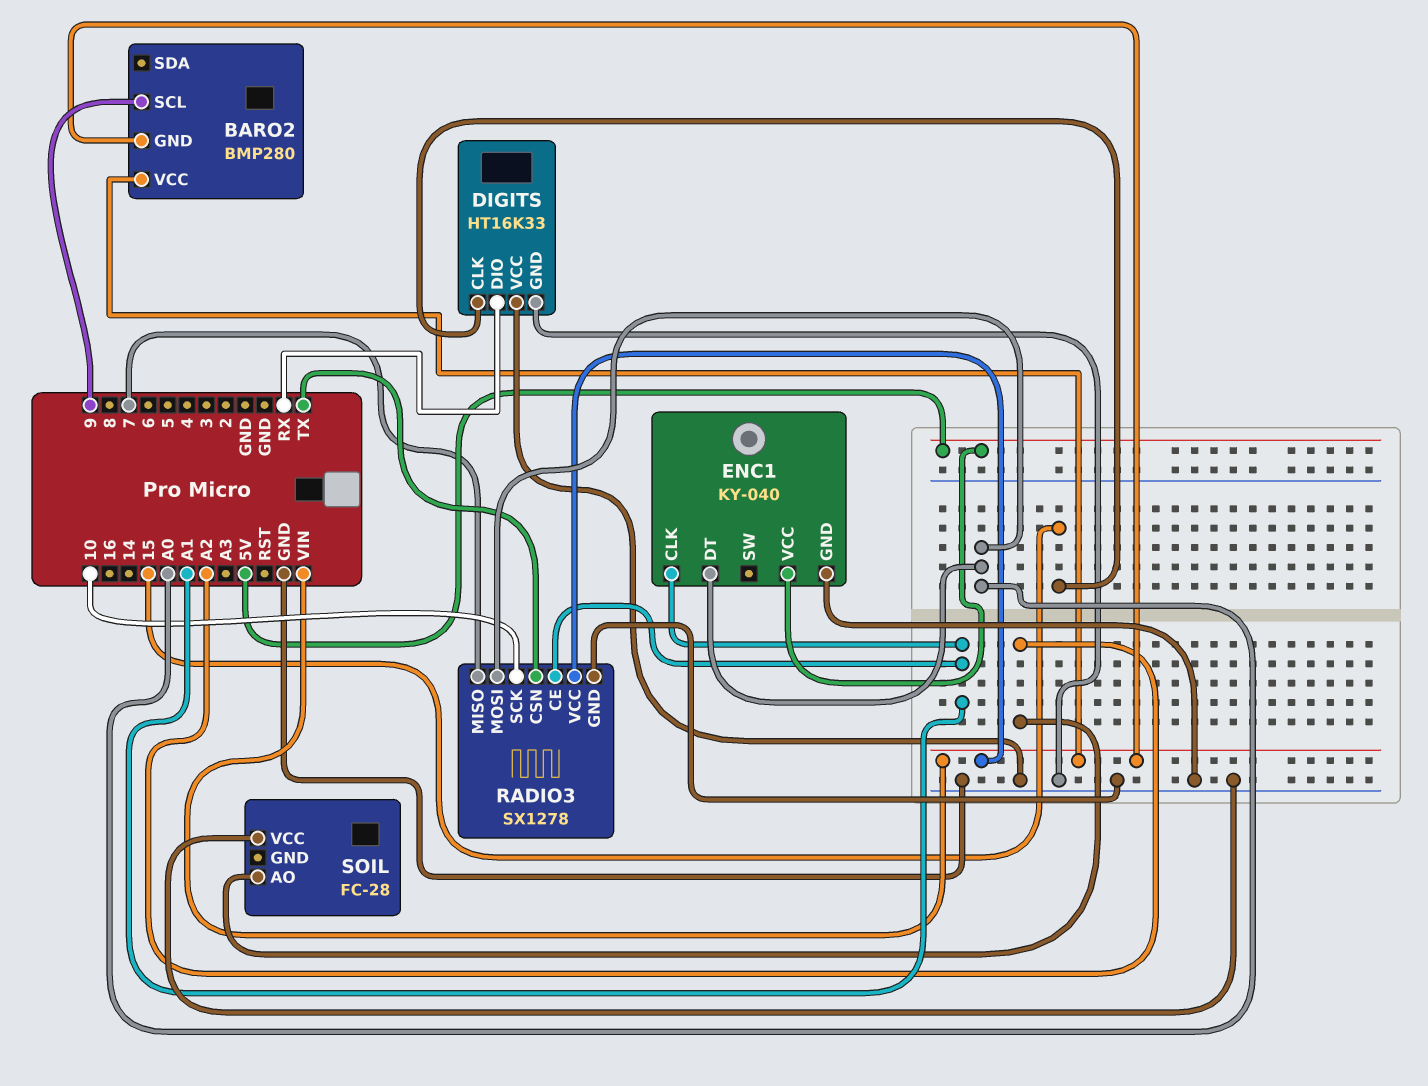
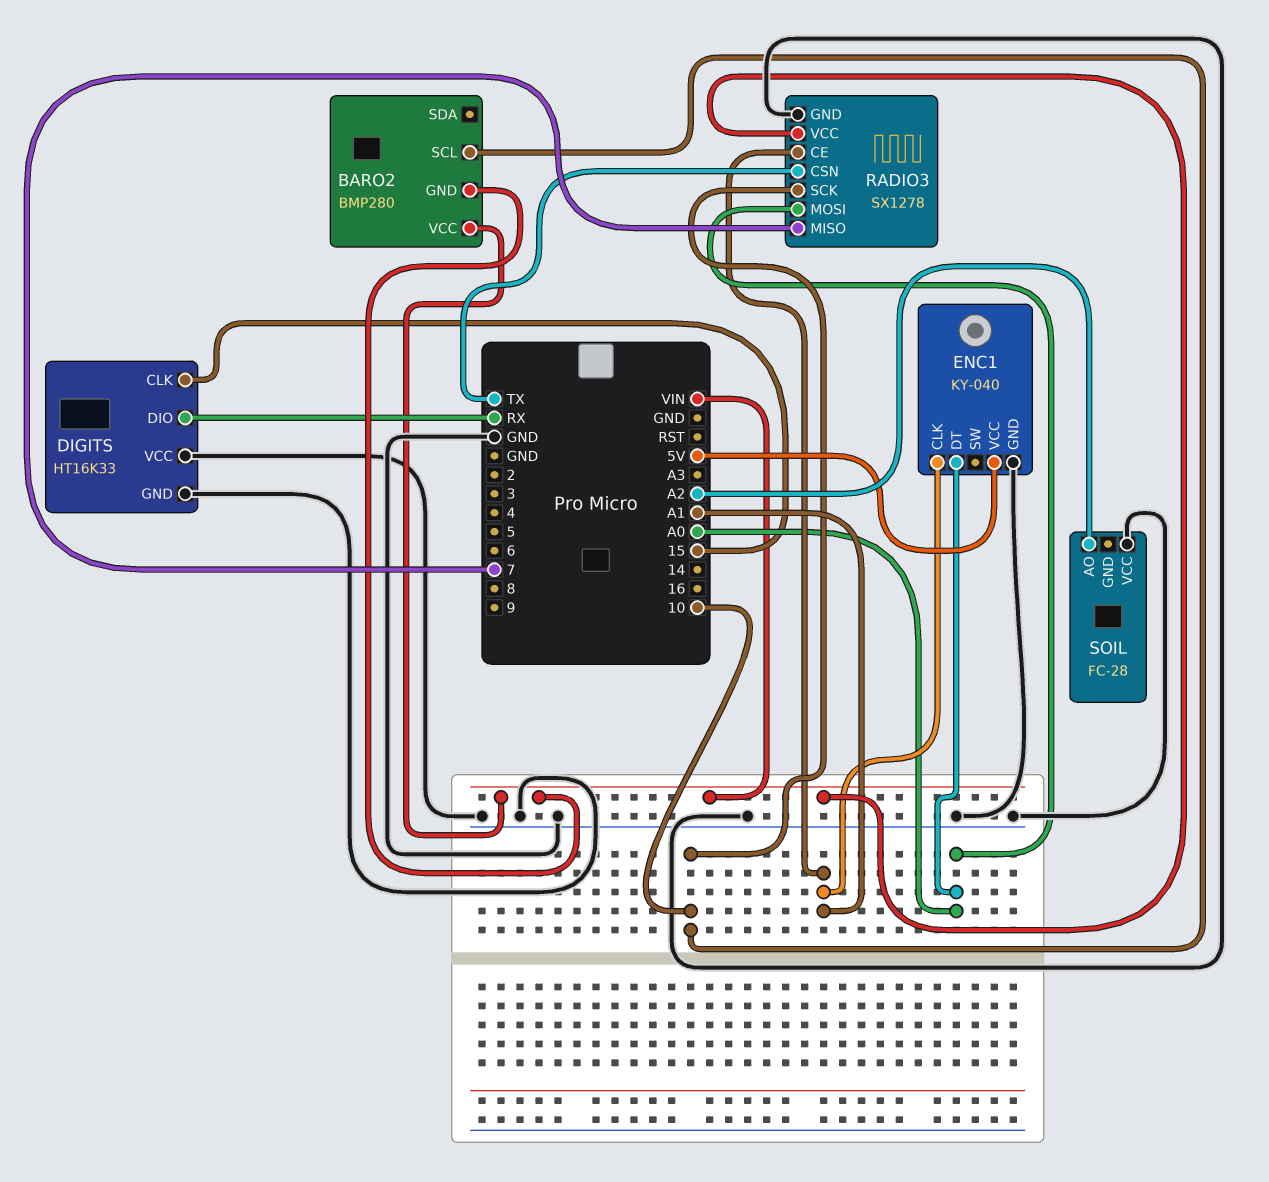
BARO2 pin SCL: 9 -> 10

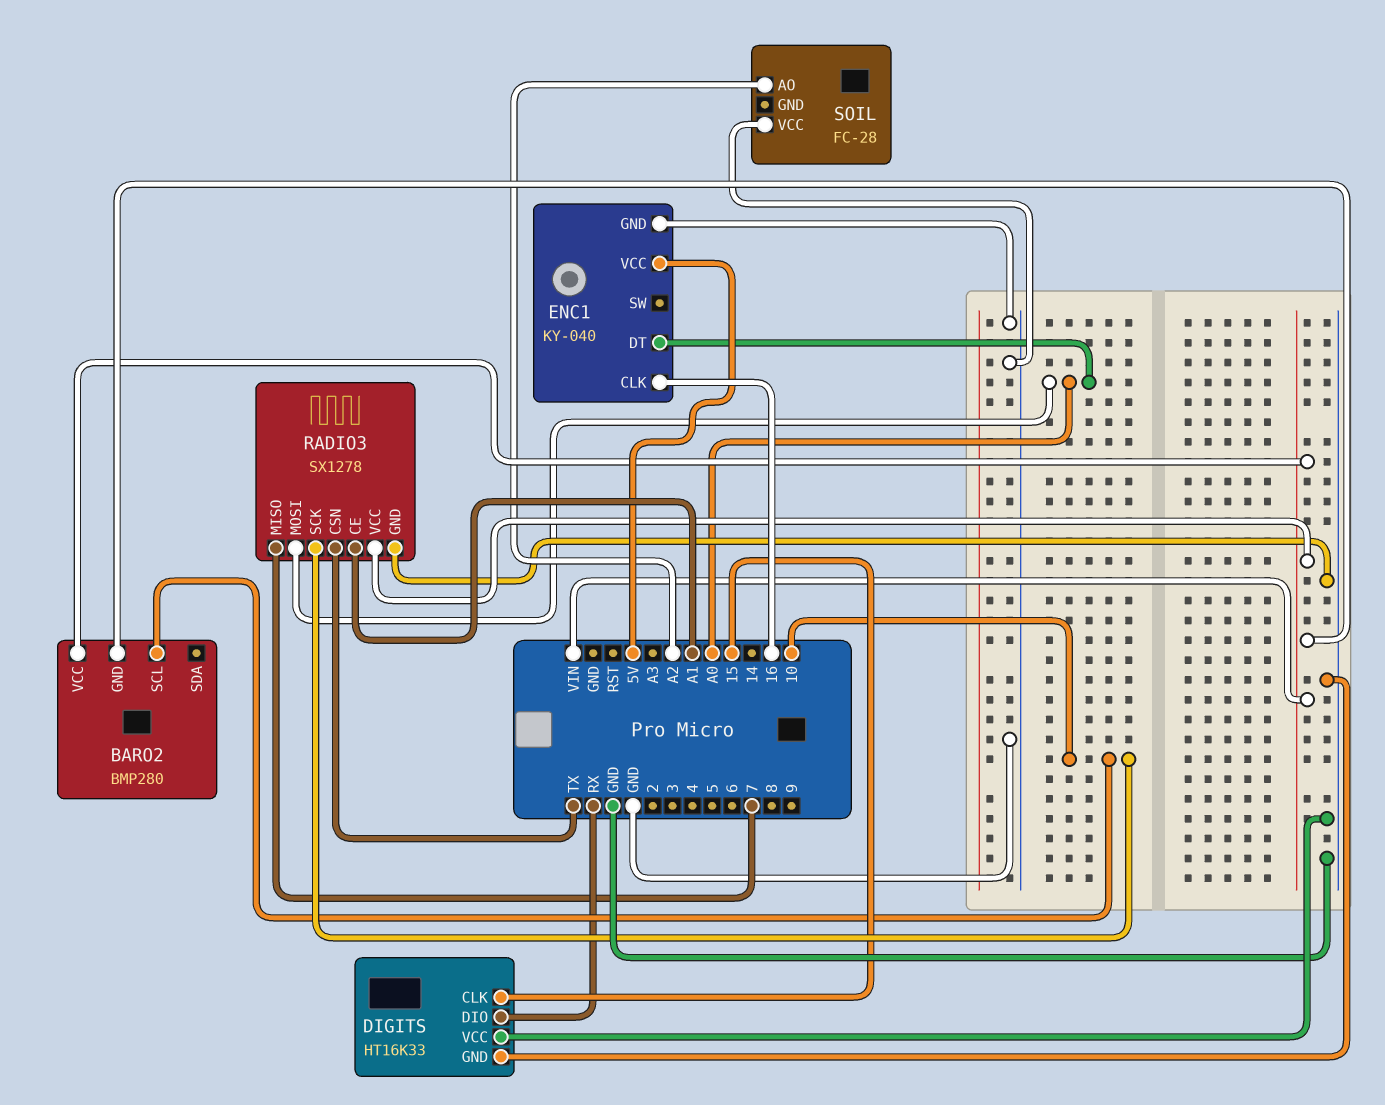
ENC1 pin CLK: A1 -> 16

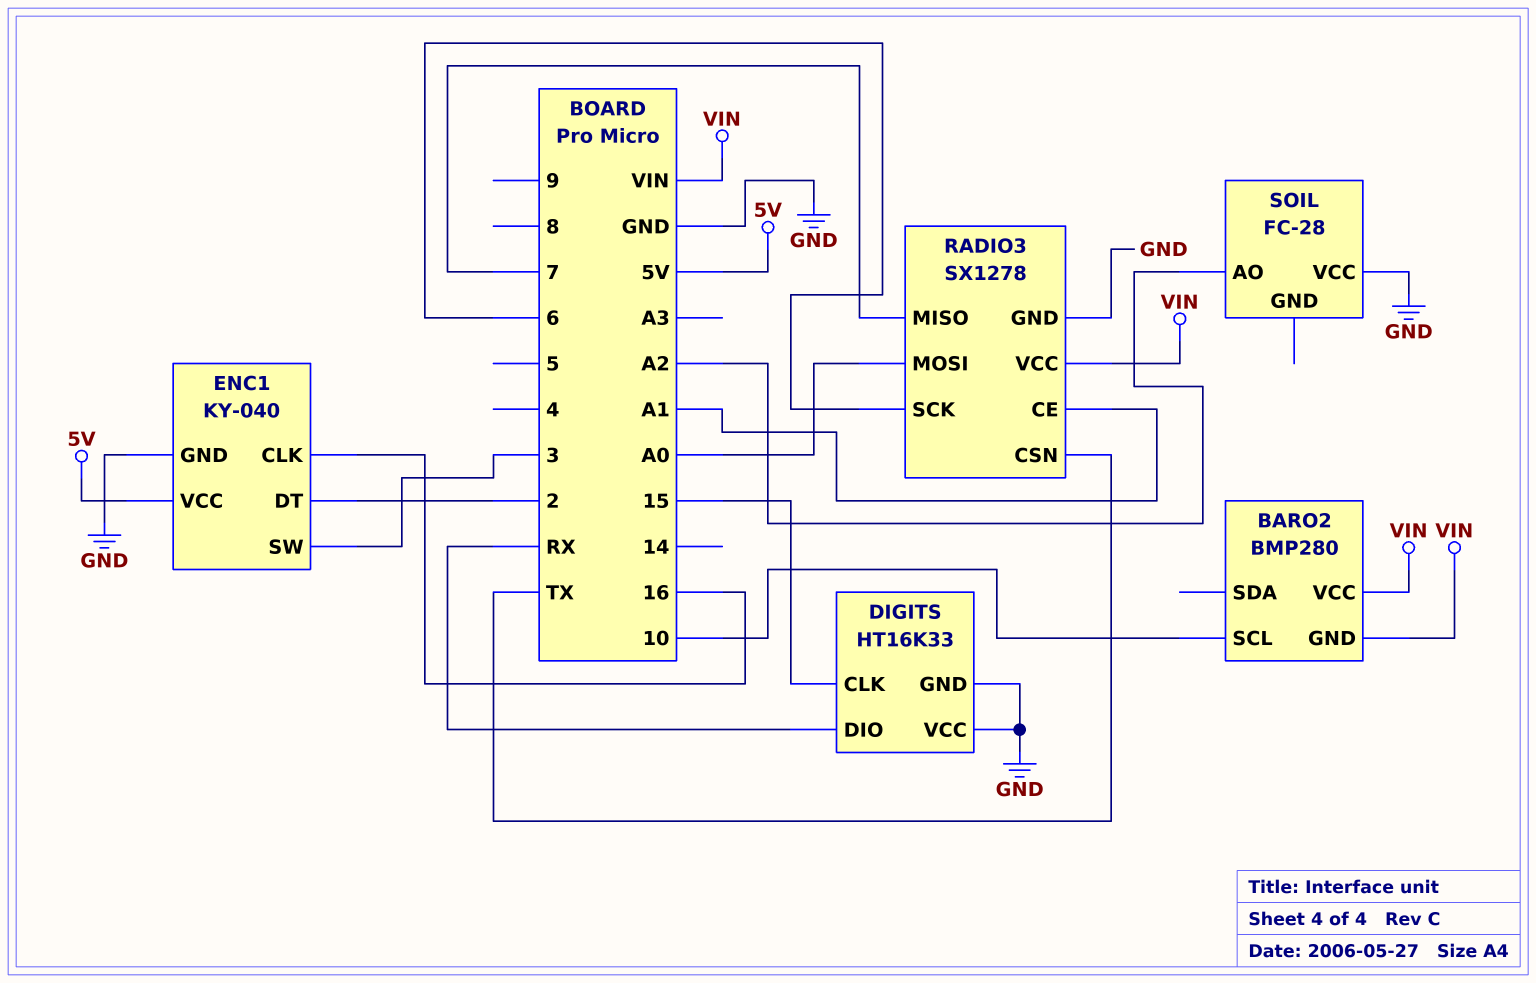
ENC1 pin DT: A0 -> 2
ENC1 pin SW: none -> 3
RADIO3 pin SCK: 10 -> 6

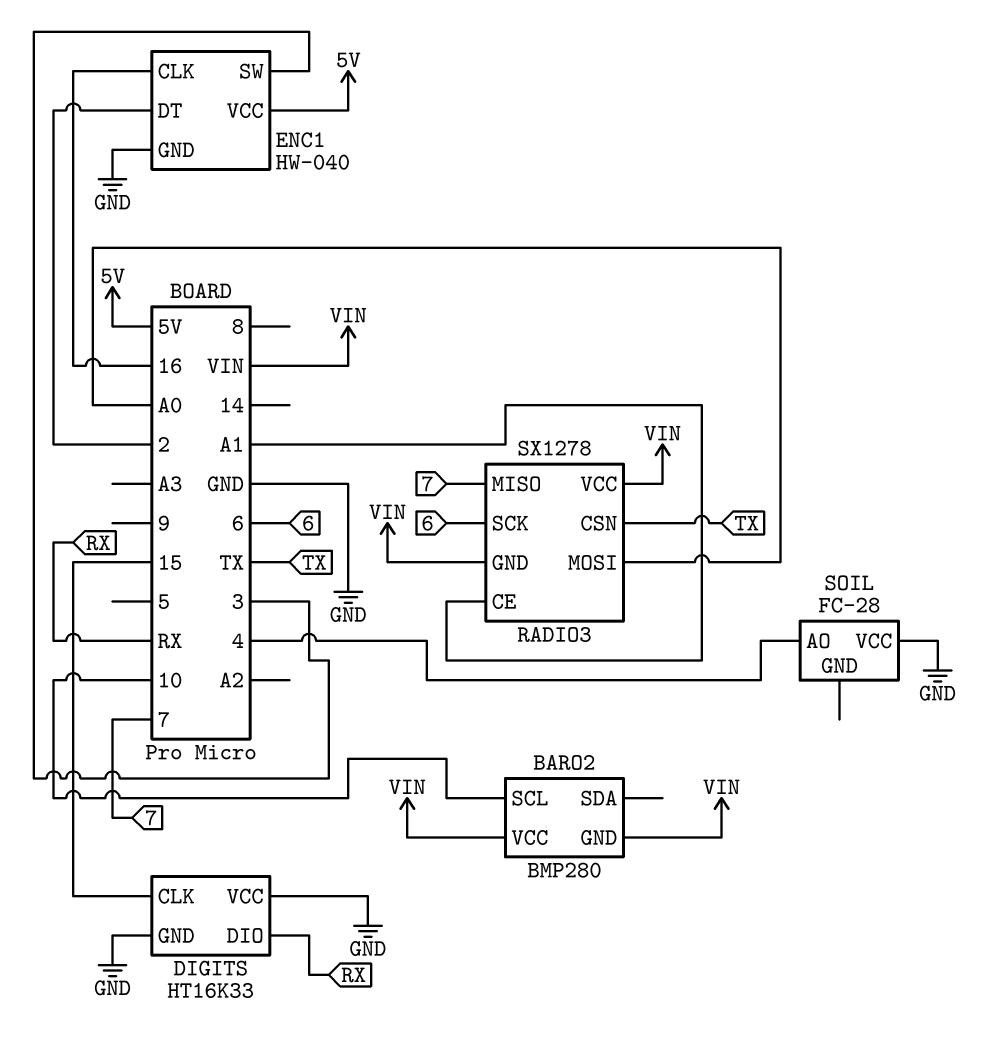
ENC1: KY-040 -> HW-040
RADIO3 pin GND: GND -> VIN
SOIL pin AO: A2 -> 4

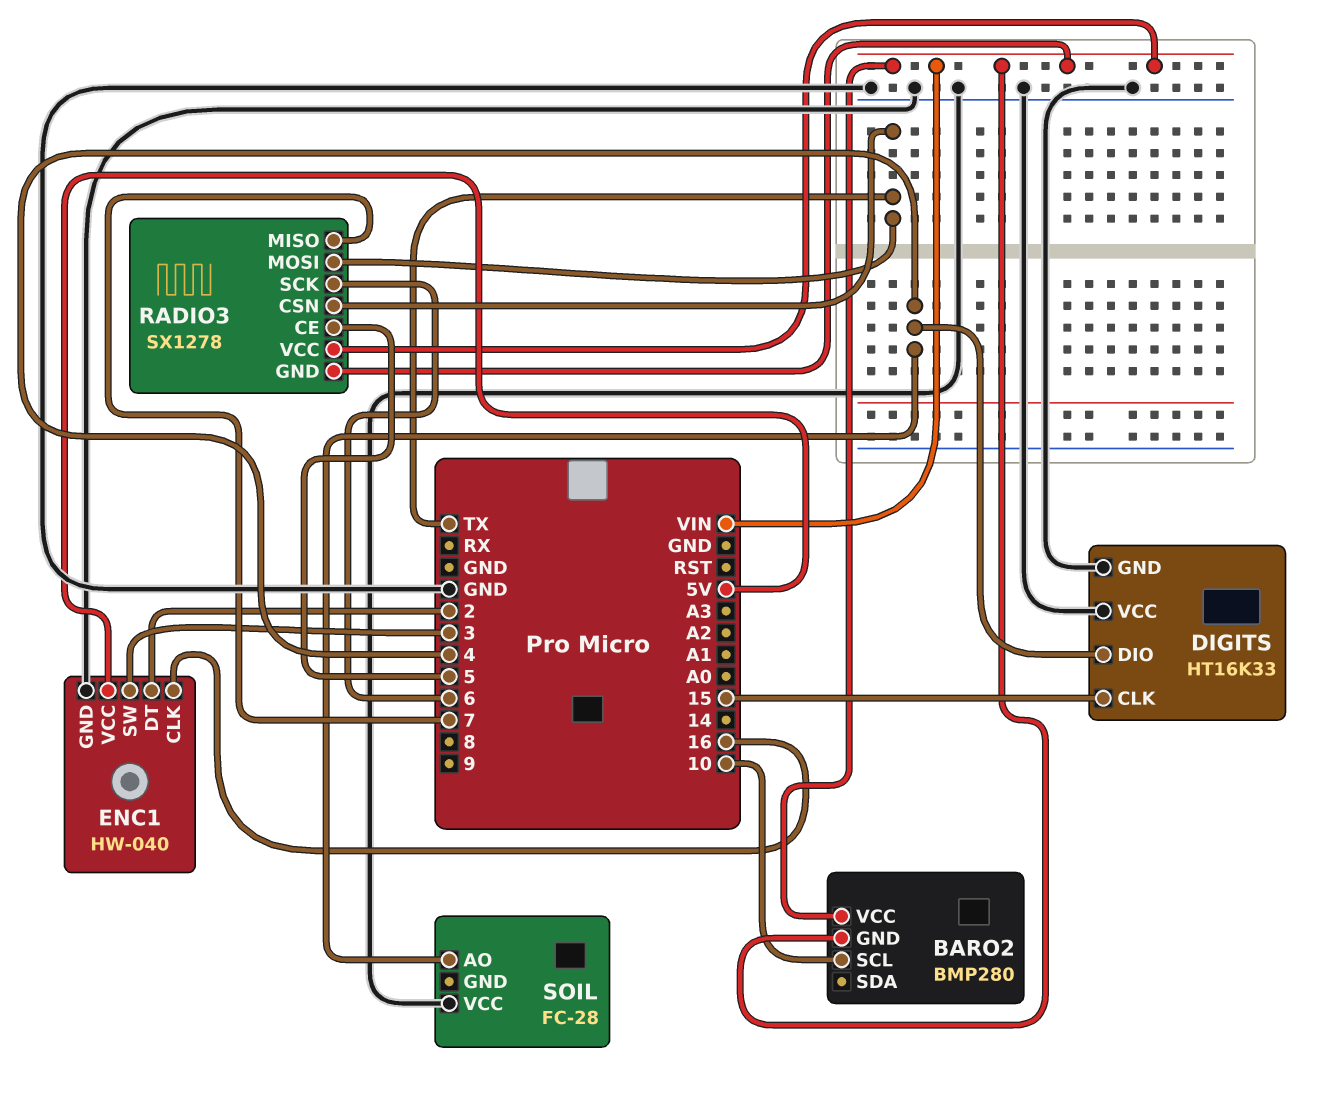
DIGITS pin DIO: RX -> 4
RADIO3 pin CE: A1 -> 5
RADIO3 pin MOSI: A0 -> TX

